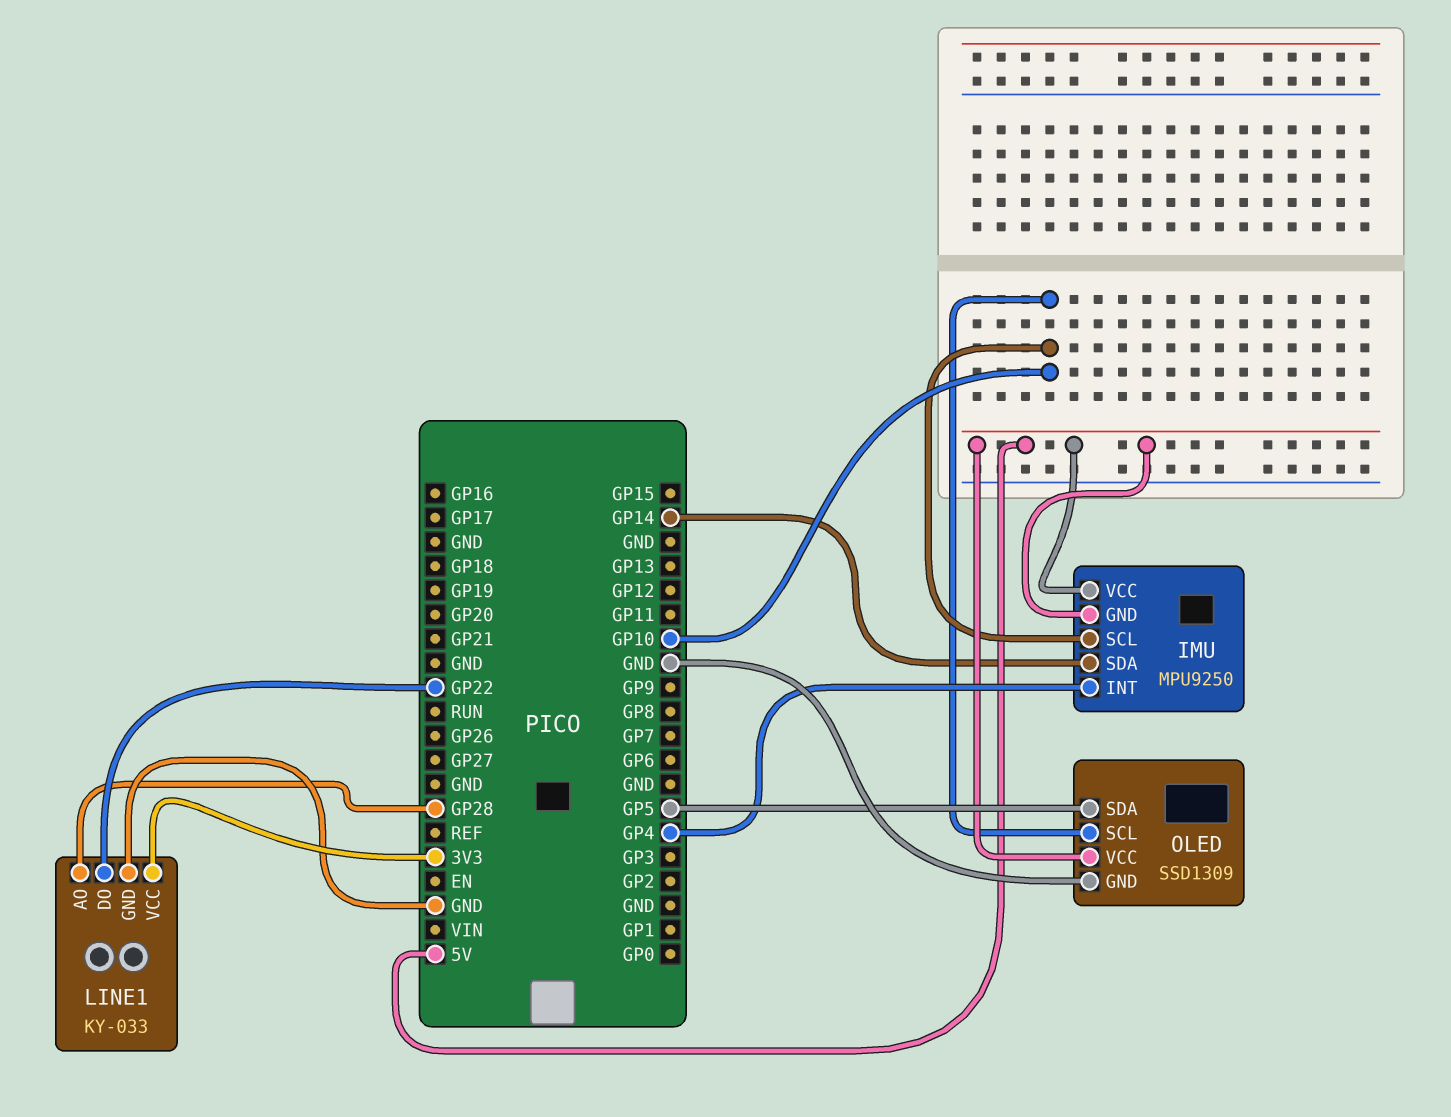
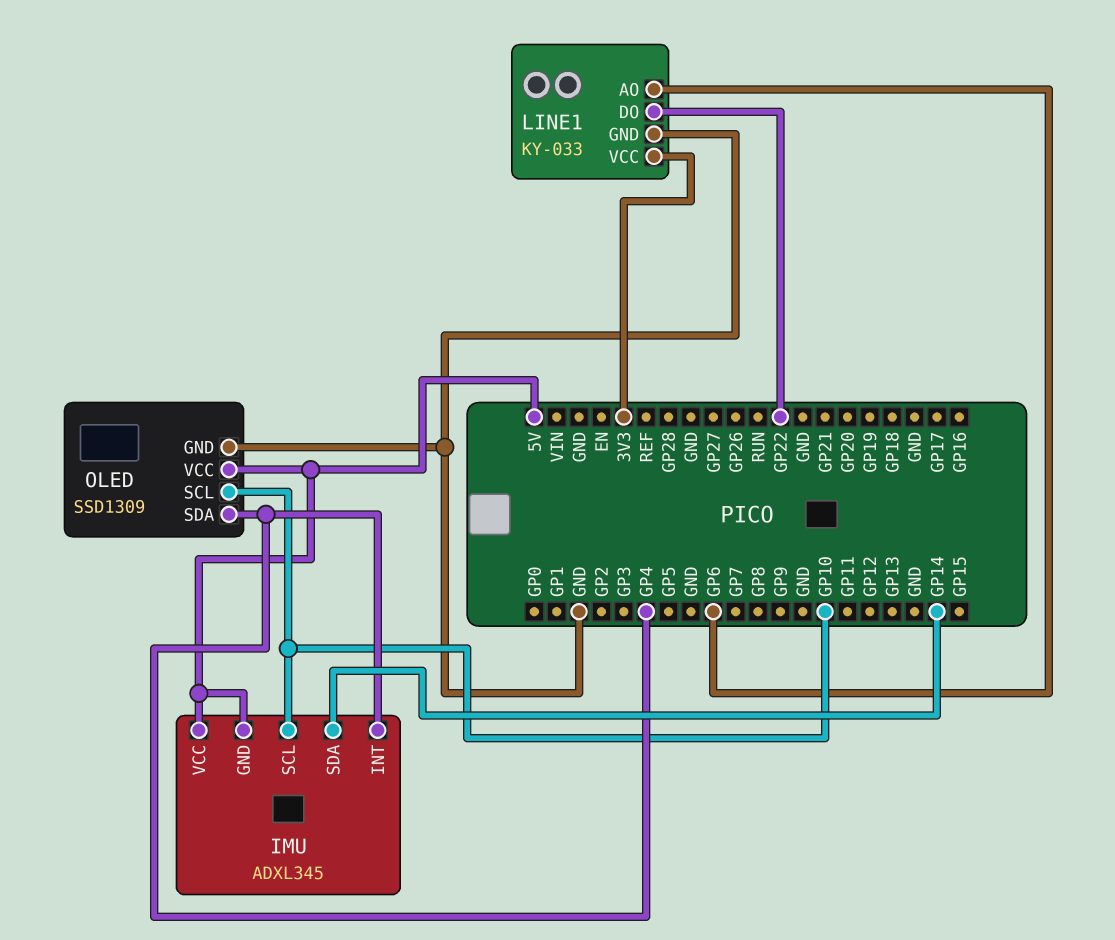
IMU: MPU9250 -> ADXL345
LINE1 pin AO: GP28 -> GP6
OLED pin SDA: GP5 -> GP4

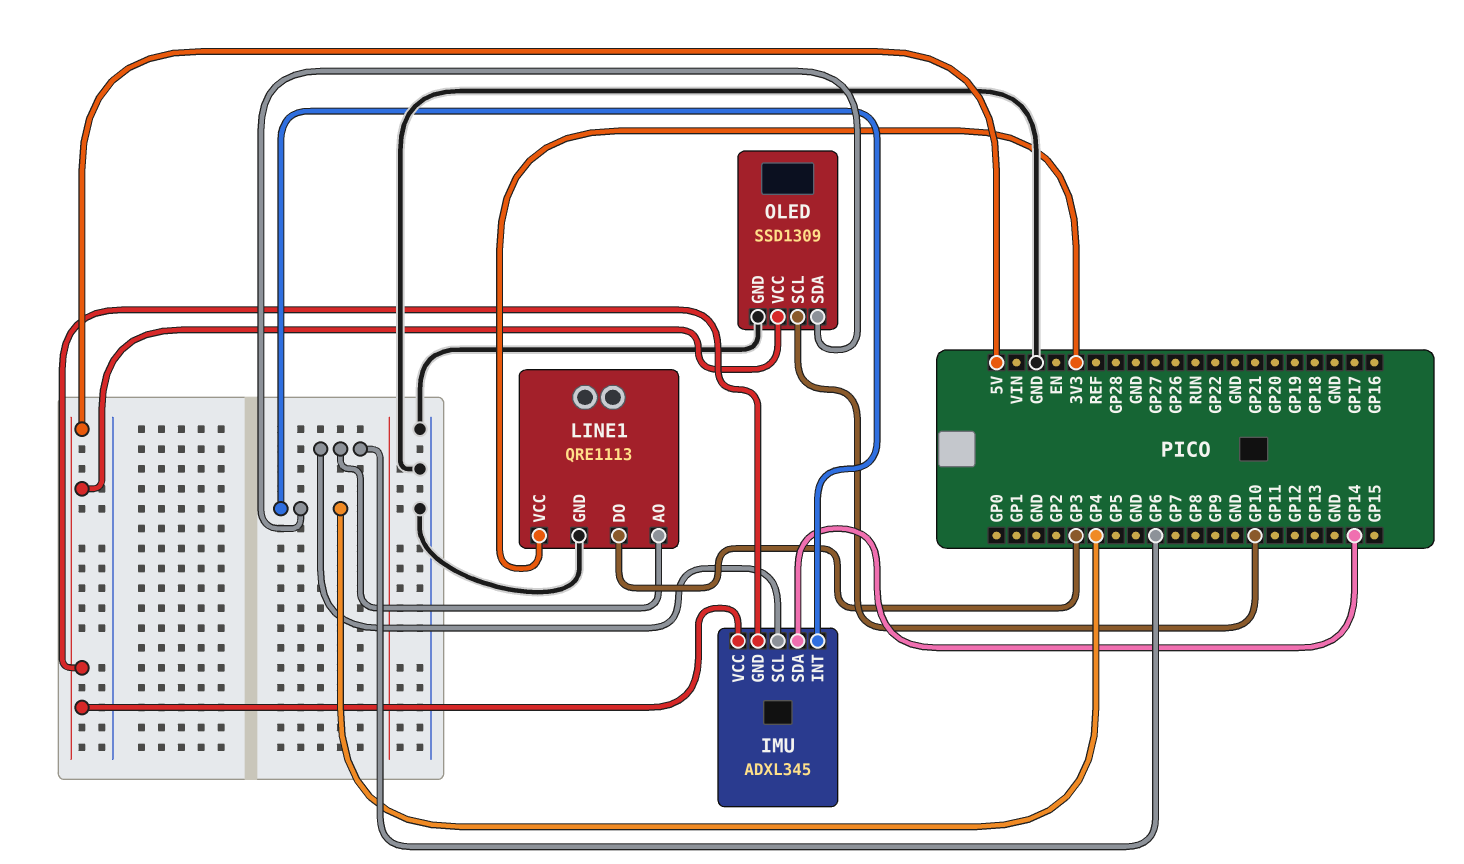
IMU pin SCL: GP10 -> GP6
LINE1: KY-033 -> QRE1113
LINE1 pin DO: GP22 -> GP3

